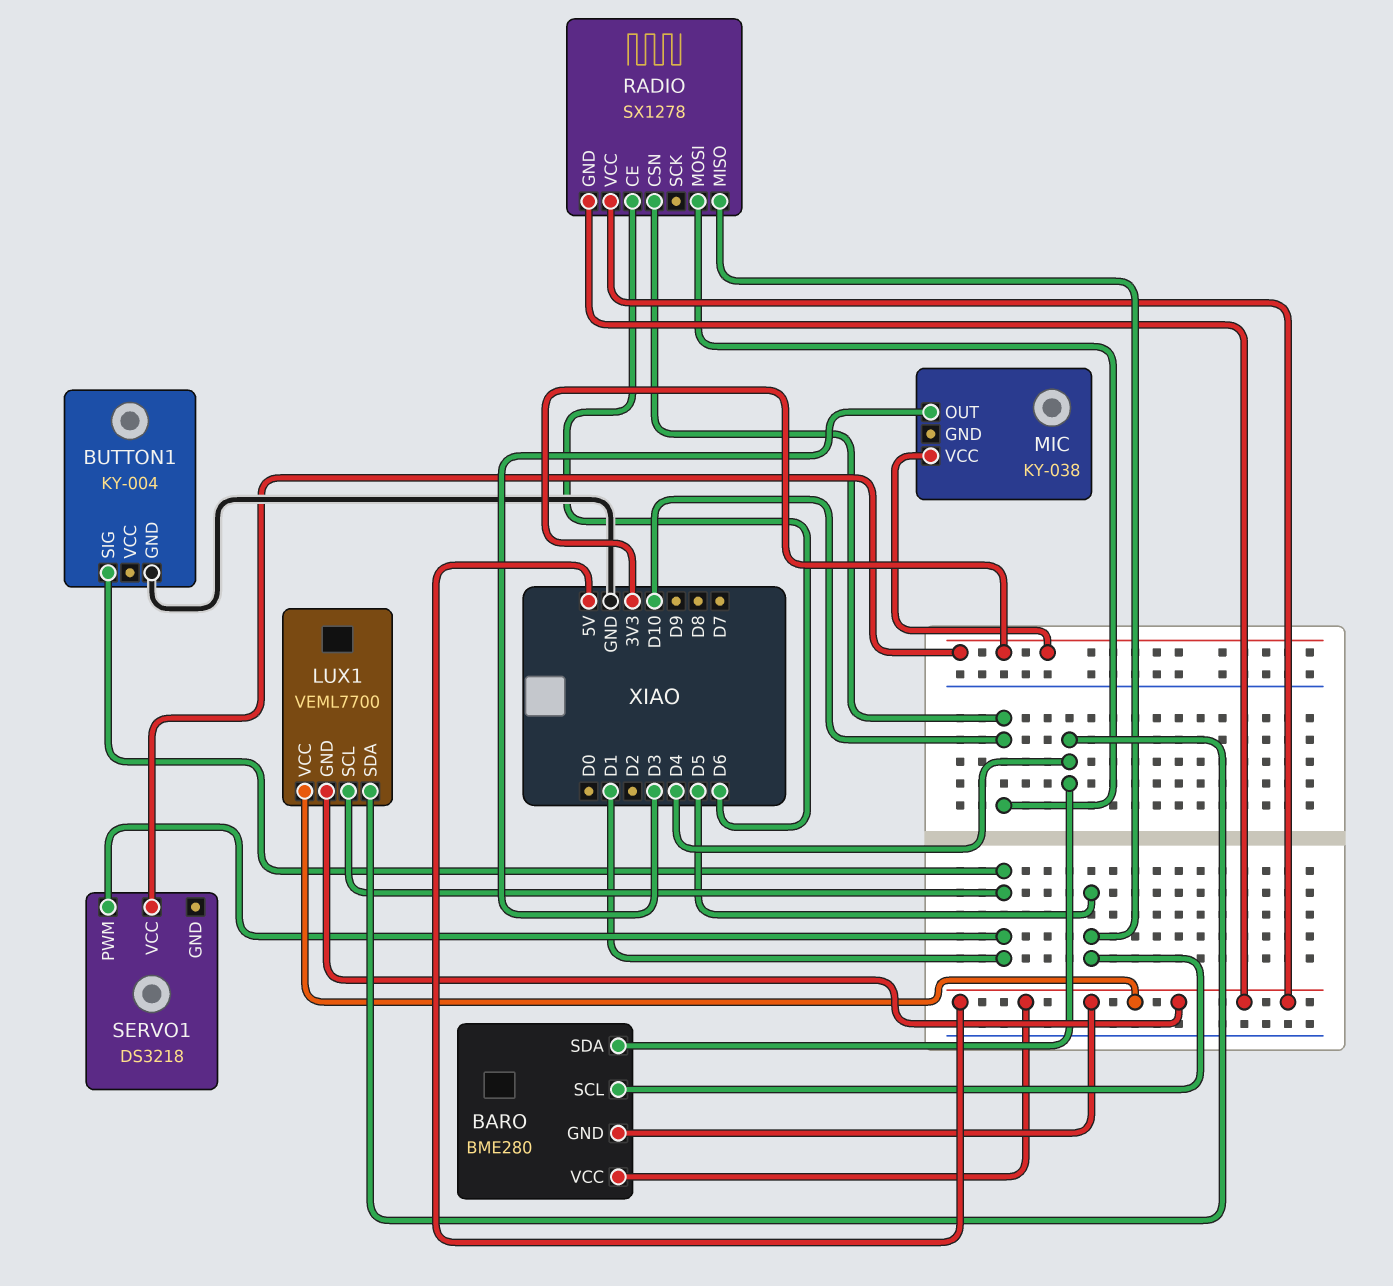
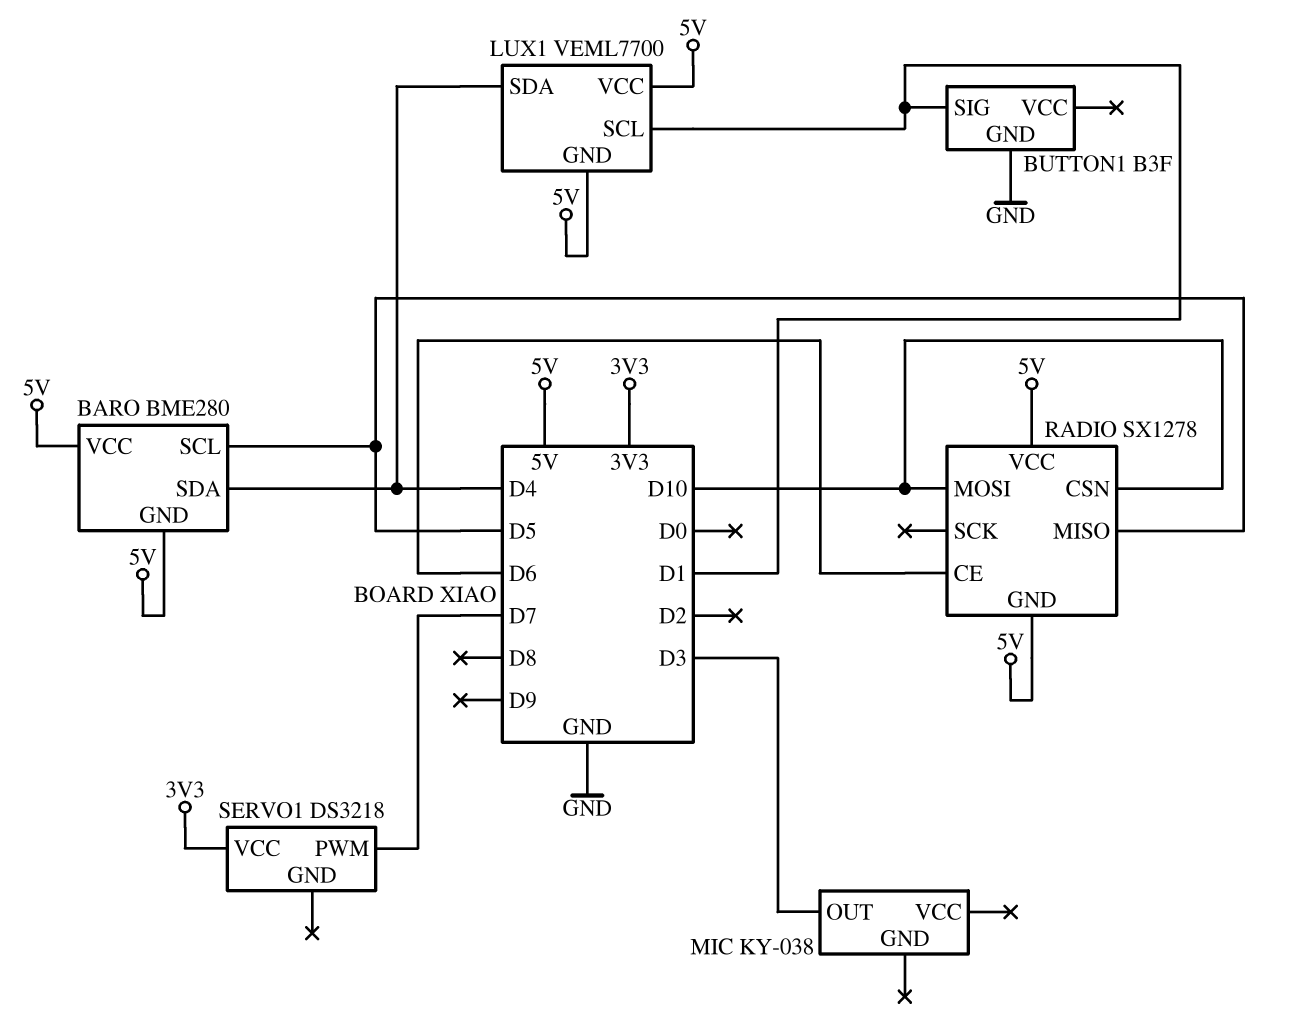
BUTTON1: KY-004 -> B3F
MIC pin VCC: 3V3 -> none
SERVO1 pin PWM: D1 -> D7

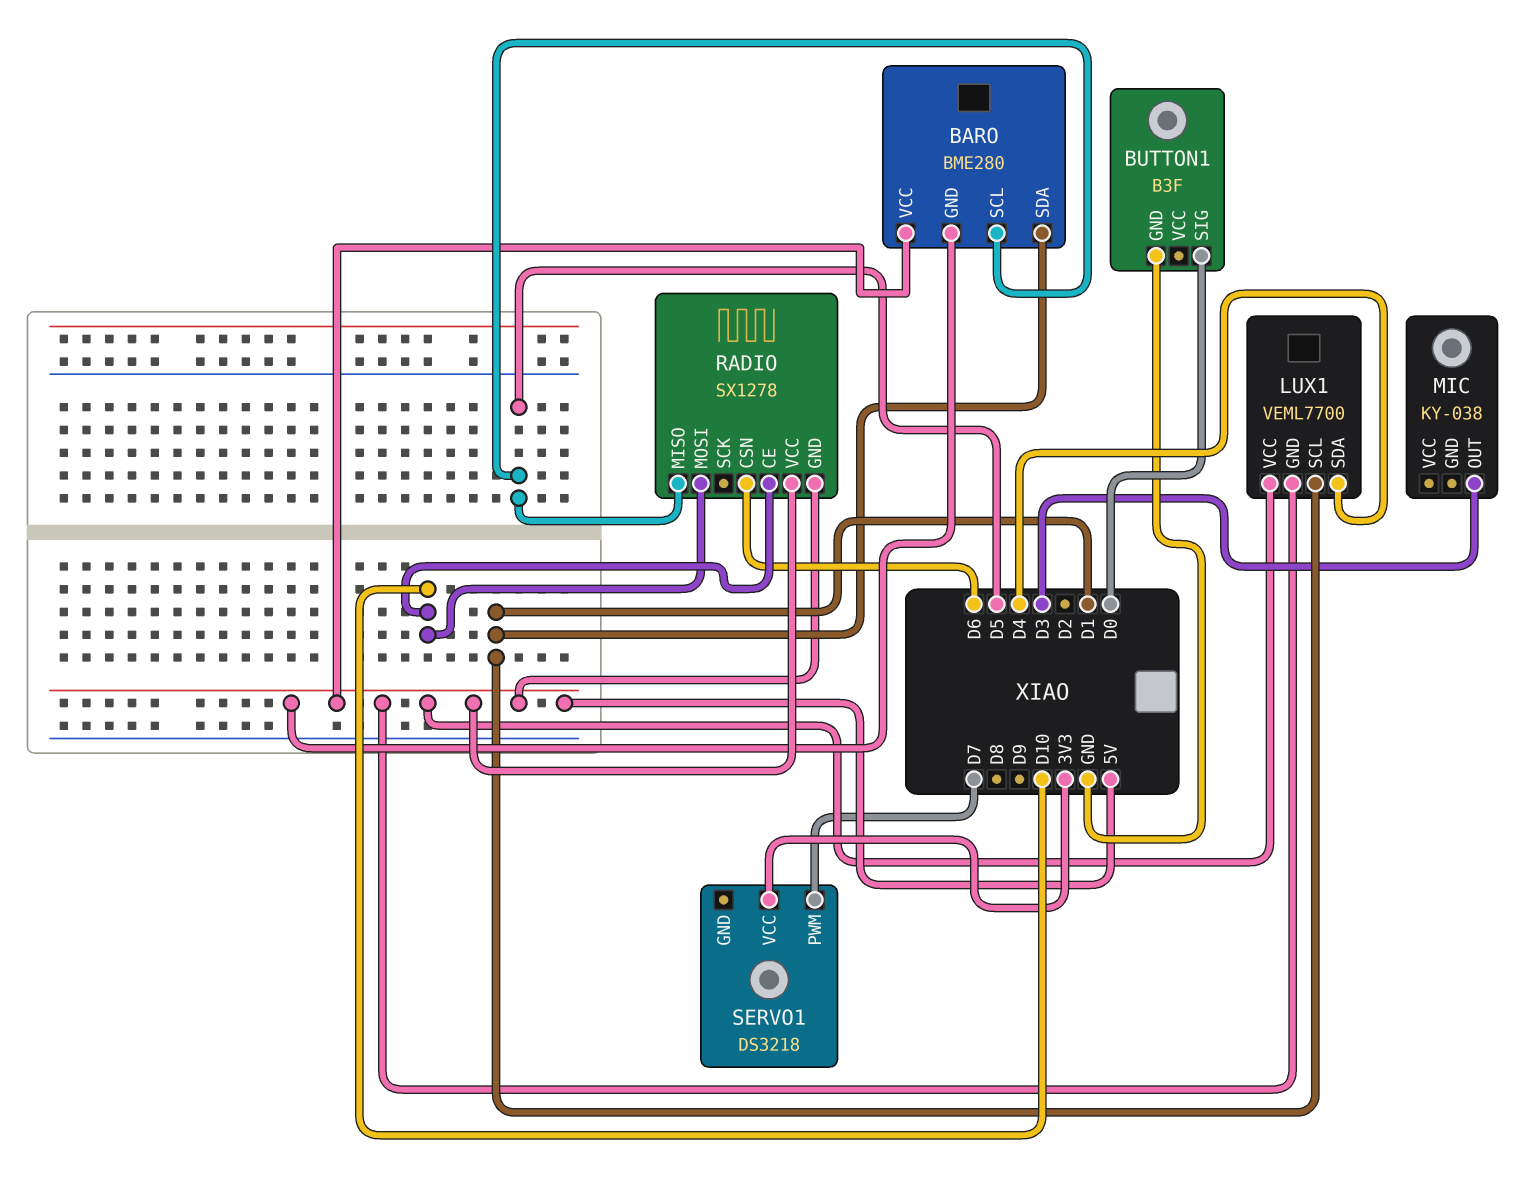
BARO pin SDA: D4 -> D1
BUTTON1 pin SIG: D1 -> D0
RADIO pin CE: D6 -> D10
RADIO pin CSN: D10 -> D6

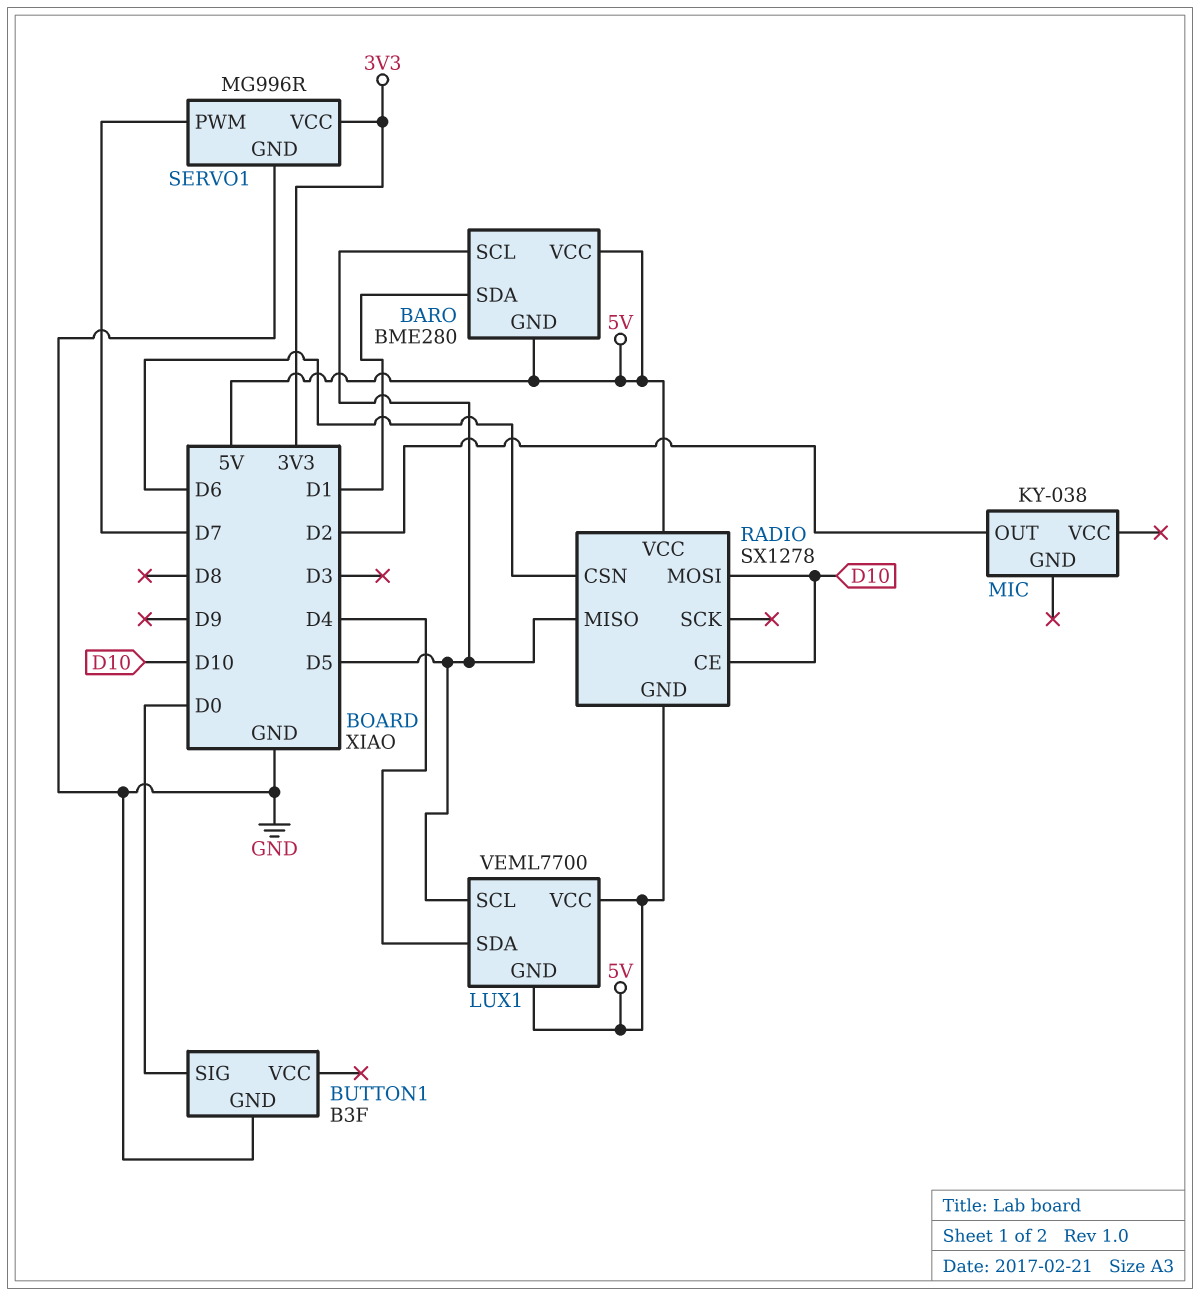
LUX1 pin SCL: D1 -> D5
MIC pin OUT: D3 -> D2
SERVO1: DS3218 -> MG996R
SERVO1 pin GND: none -> GND

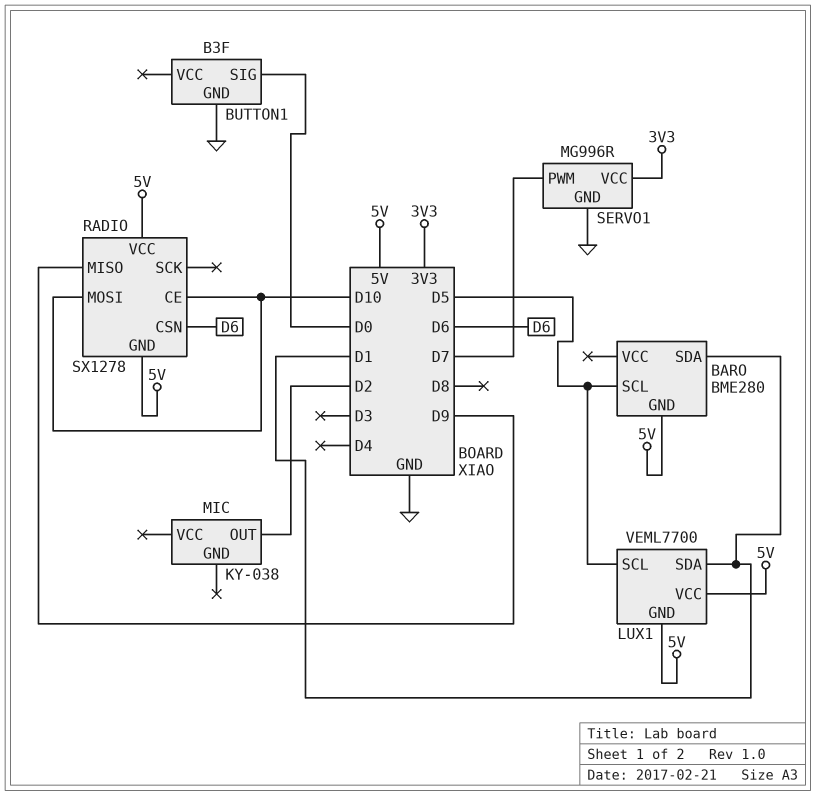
BARO pin VCC: 5V -> none
LUX1 pin SDA: D4 -> D1
RADIO pin MISO: D5 -> D9

